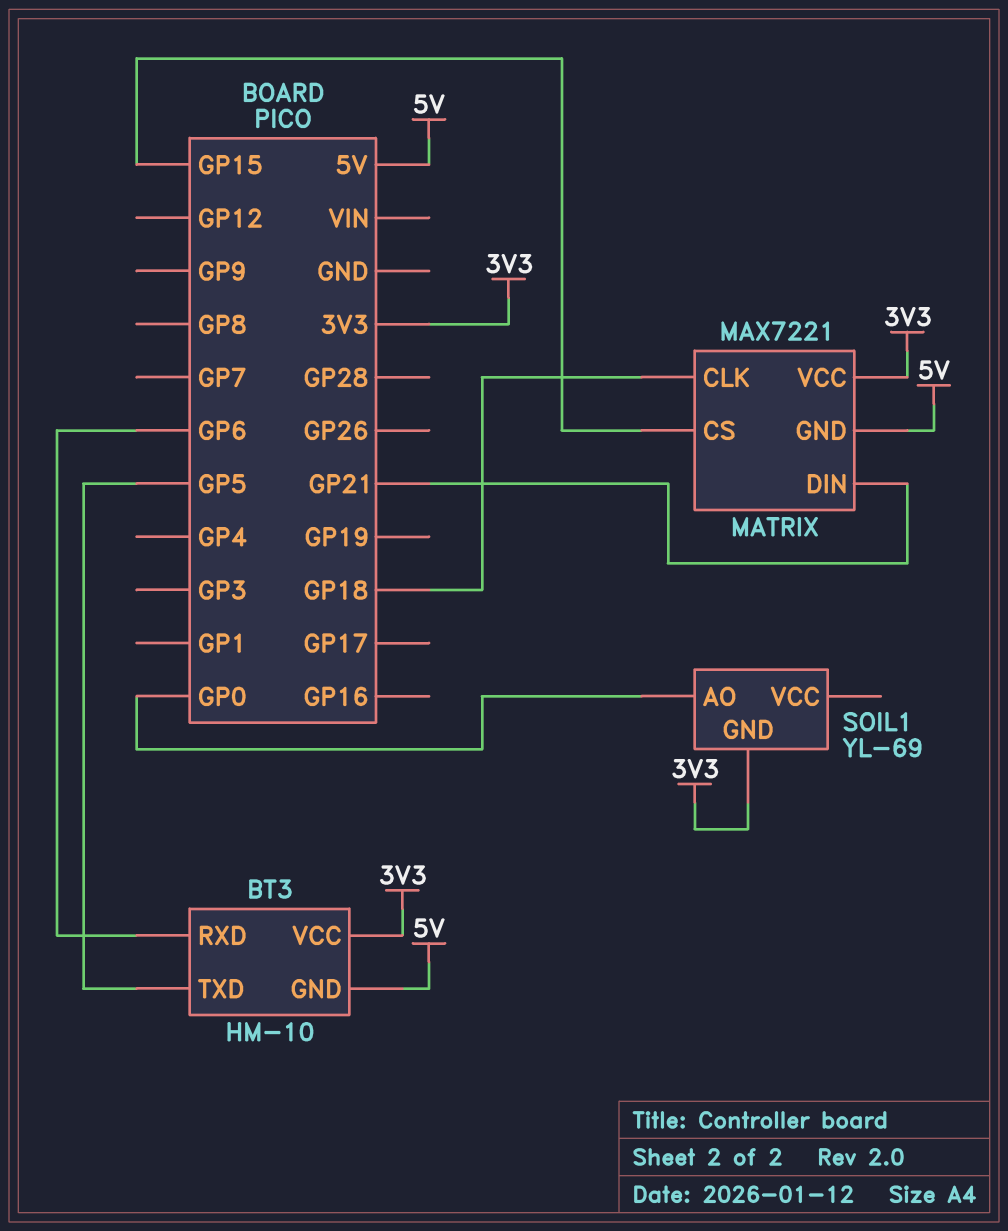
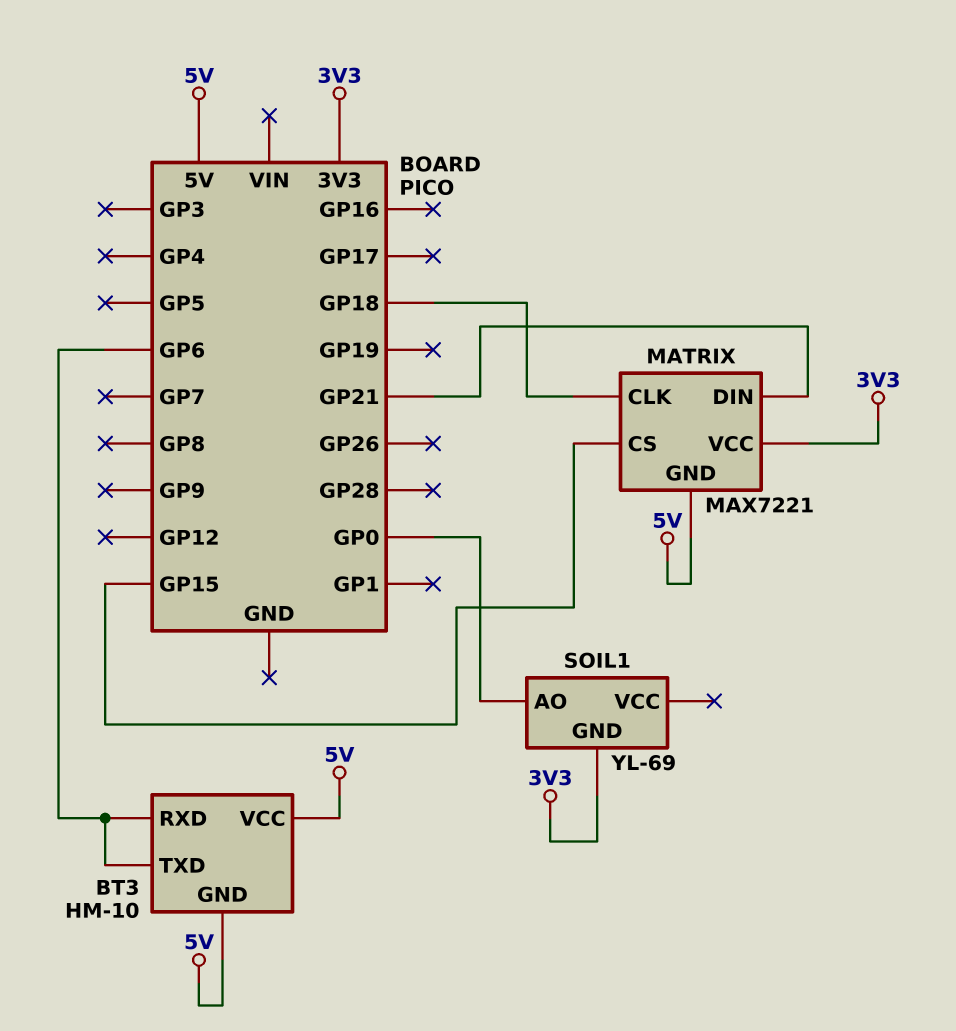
BT3 pin TXD: GP5 -> GP6
BT3 pin VCC: 3V3 -> 5V

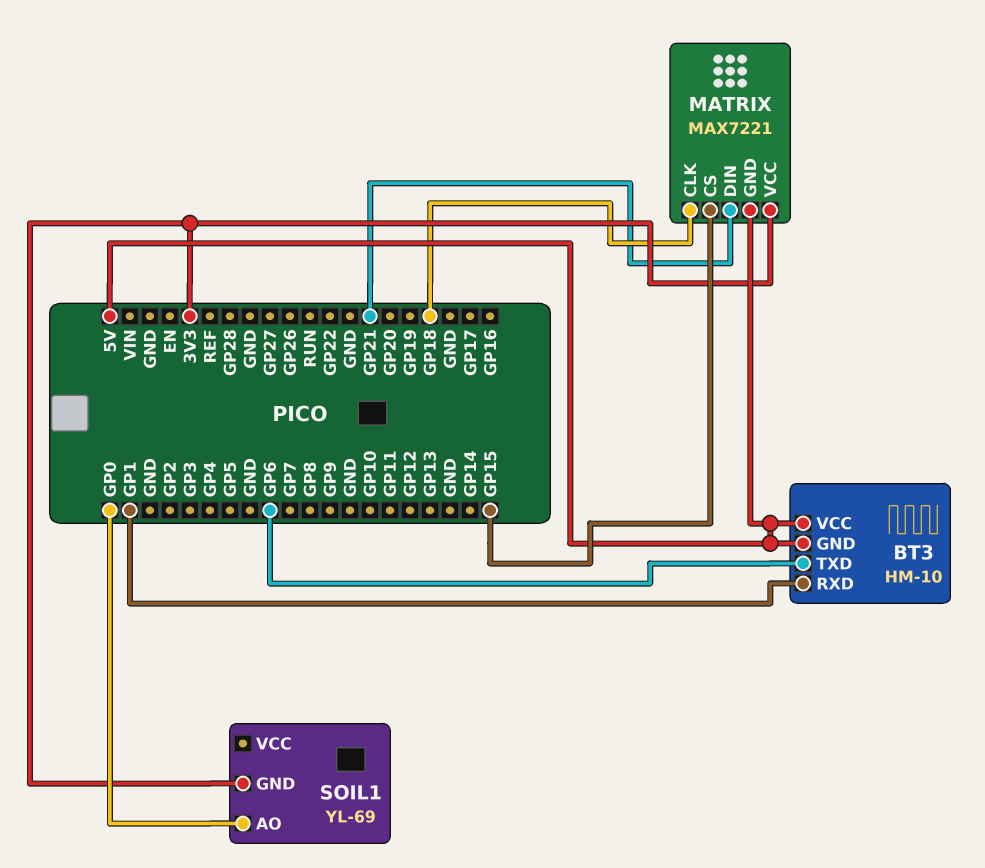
BT3 pin RXD: GP6 -> GP1

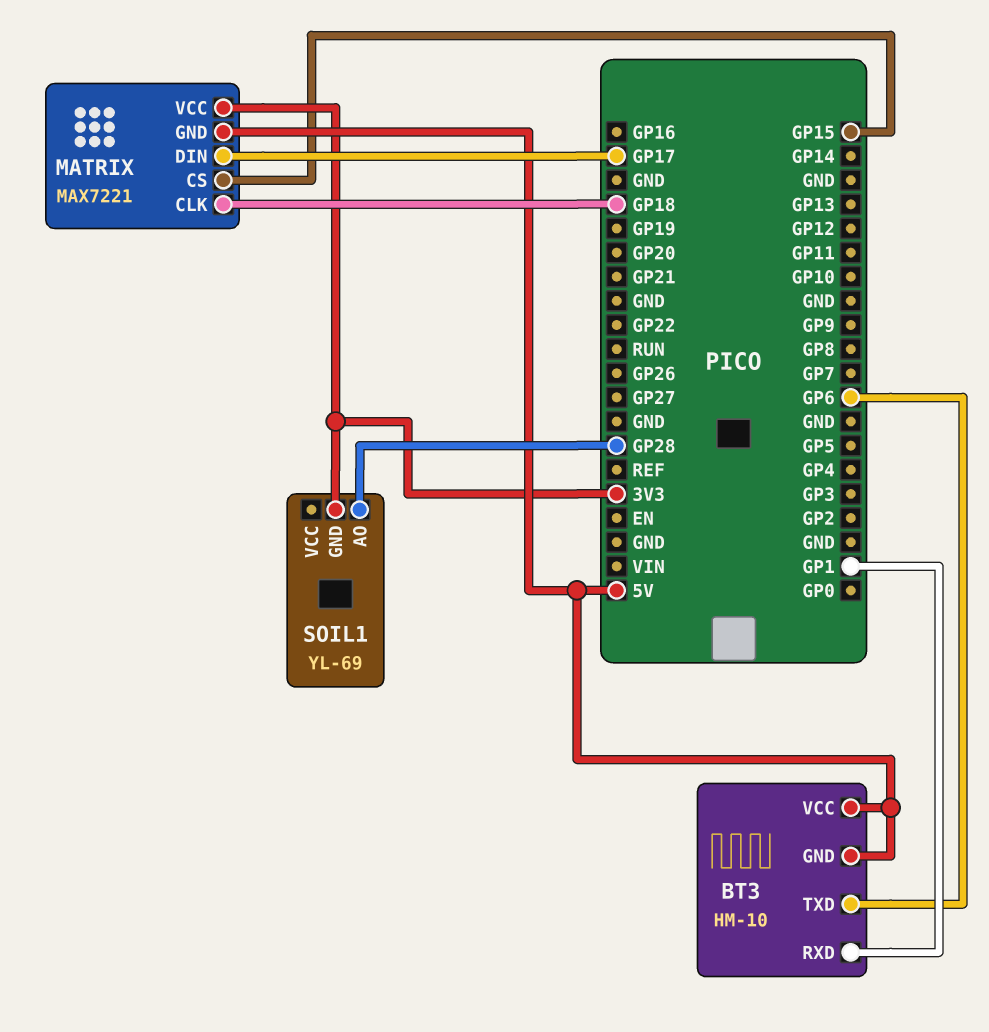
MATRIX pin DIN: GP21 -> GP17
SOIL1 pin AO: GP0 -> GP28

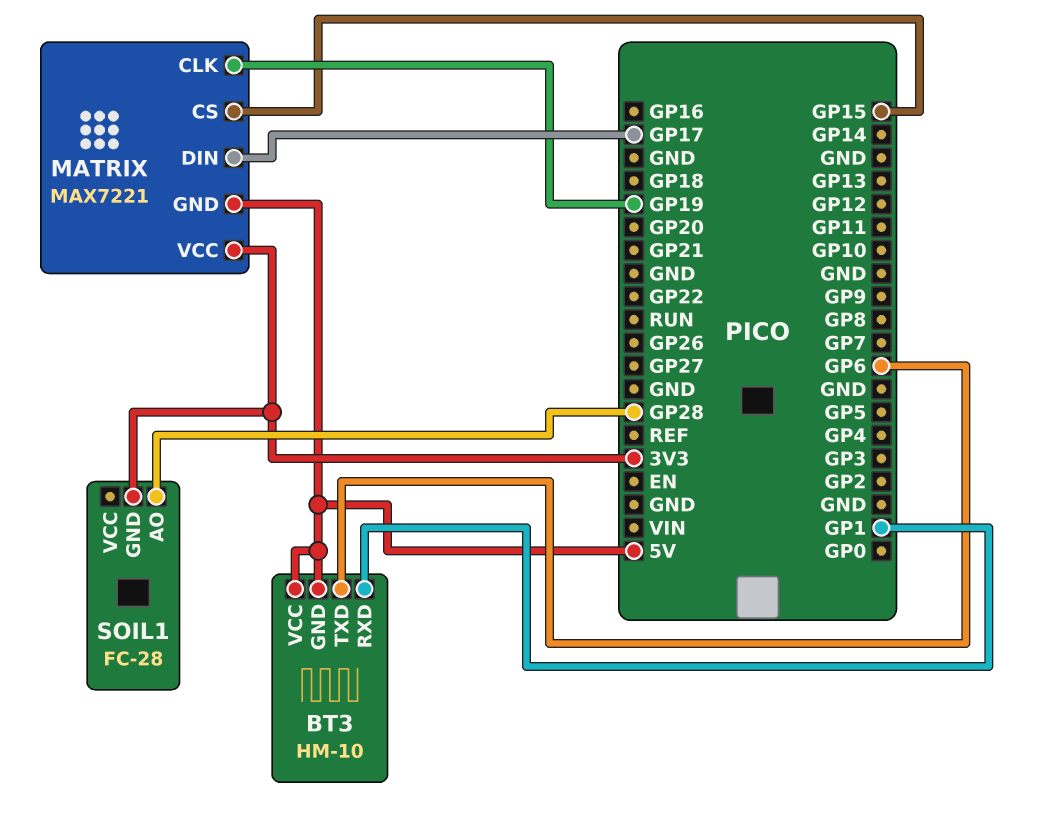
MATRIX pin CLK: GP18 -> GP19
SOIL1: YL-69 -> FC-28

